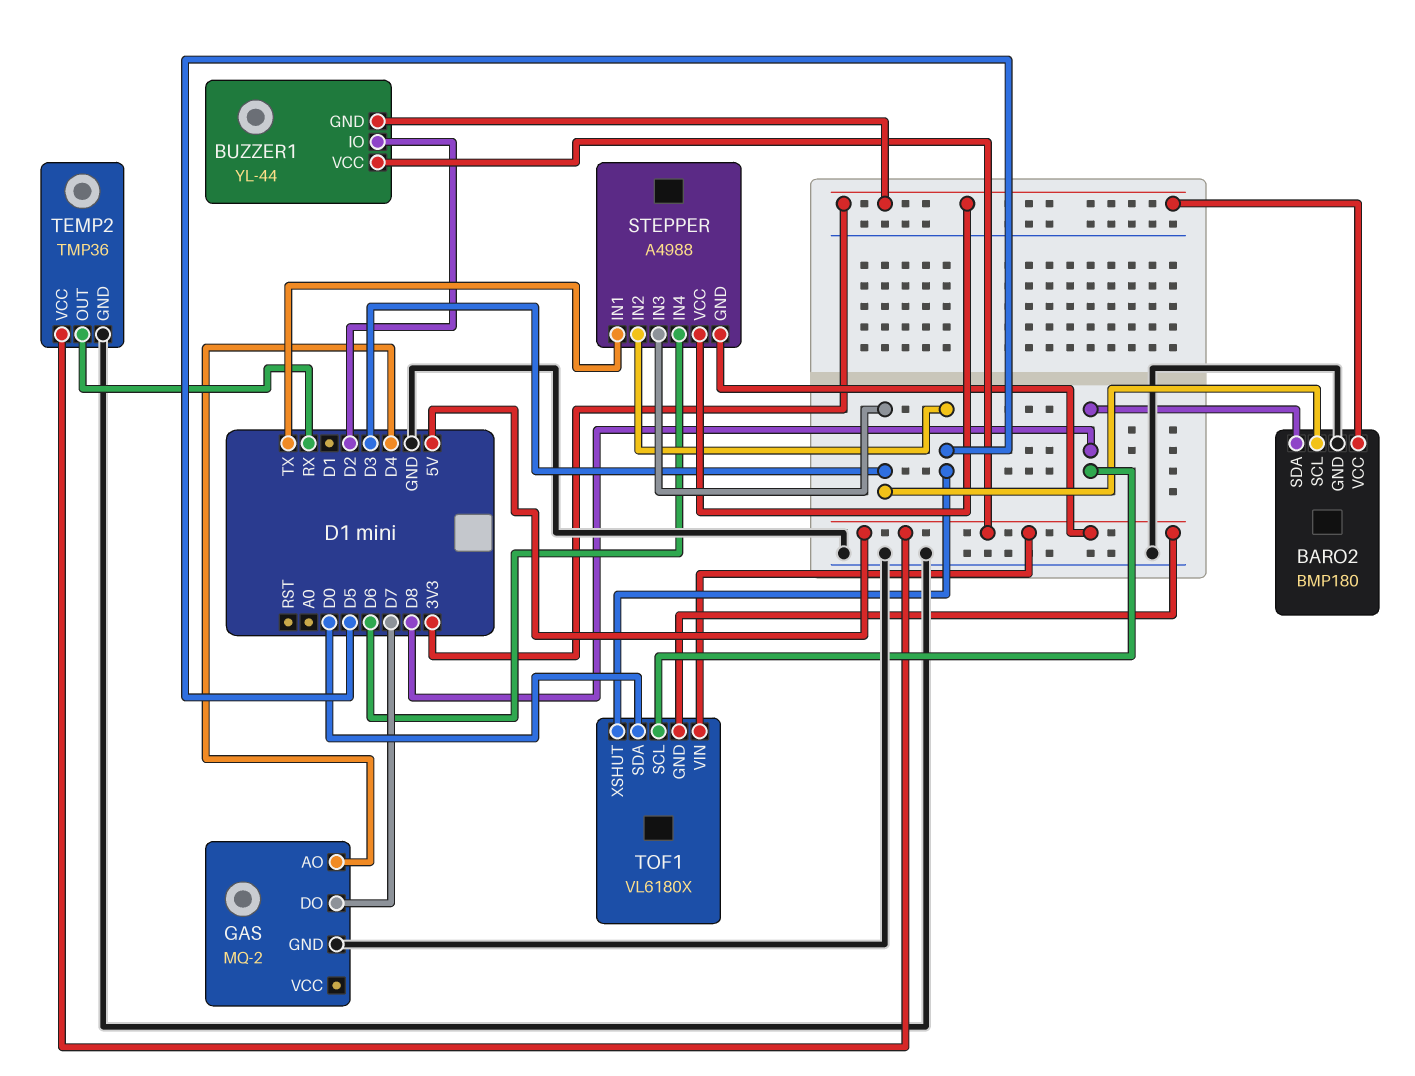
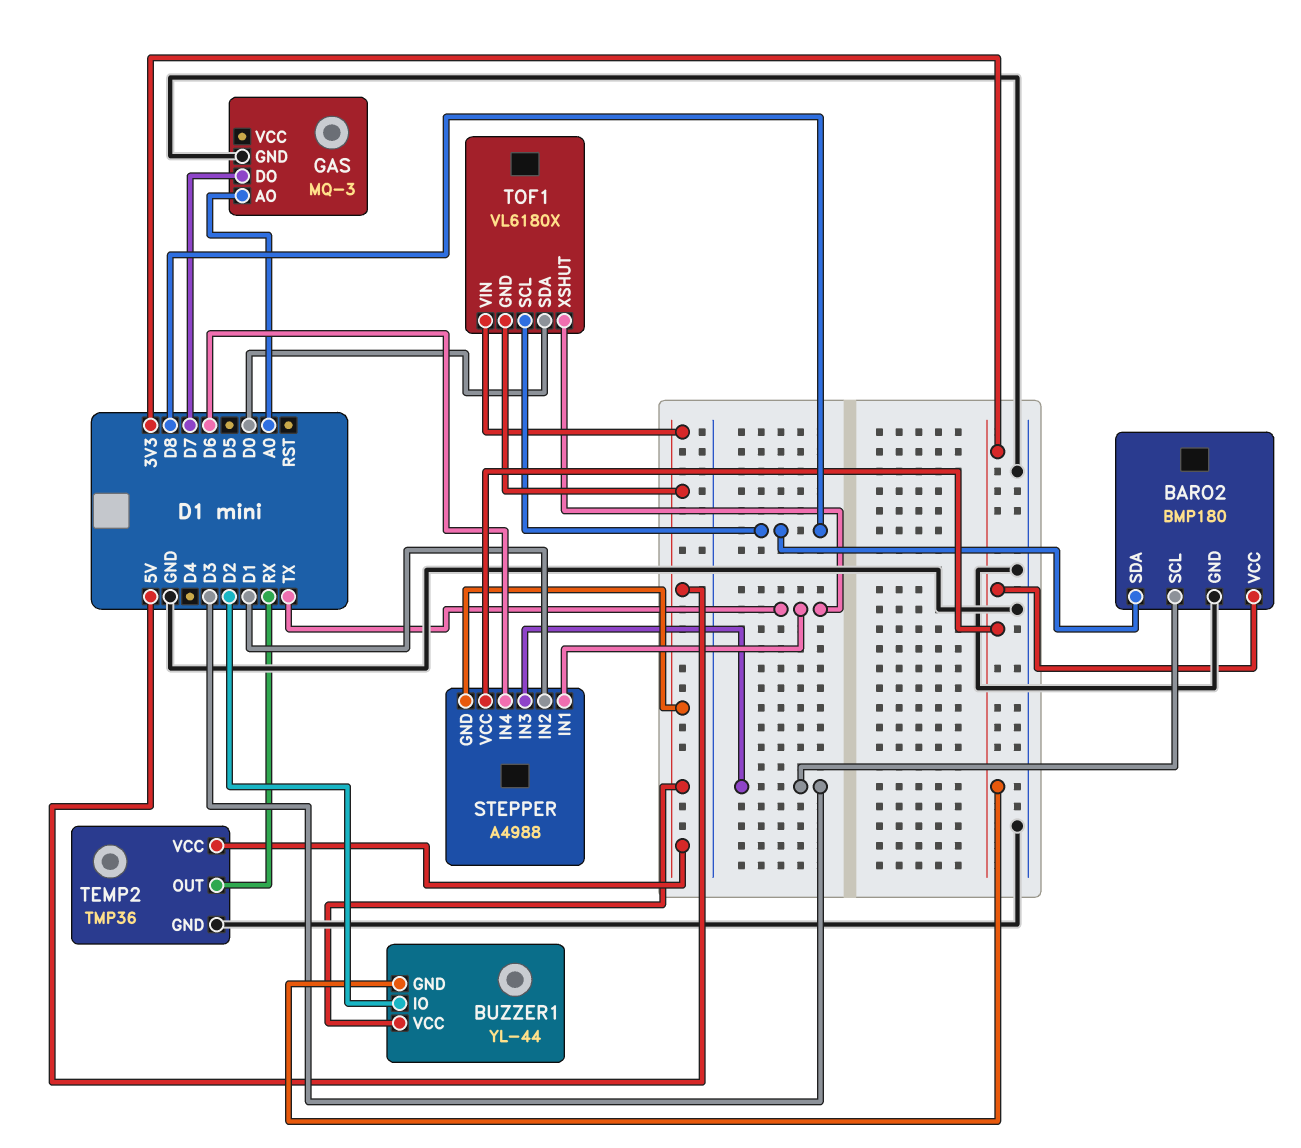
GAS: MQ-2 -> MQ-3
GAS pin AO: D4 -> A0
STEPPER pin IN2: D5 -> D1
TOF1 pin XSHUT: D5 -> TX

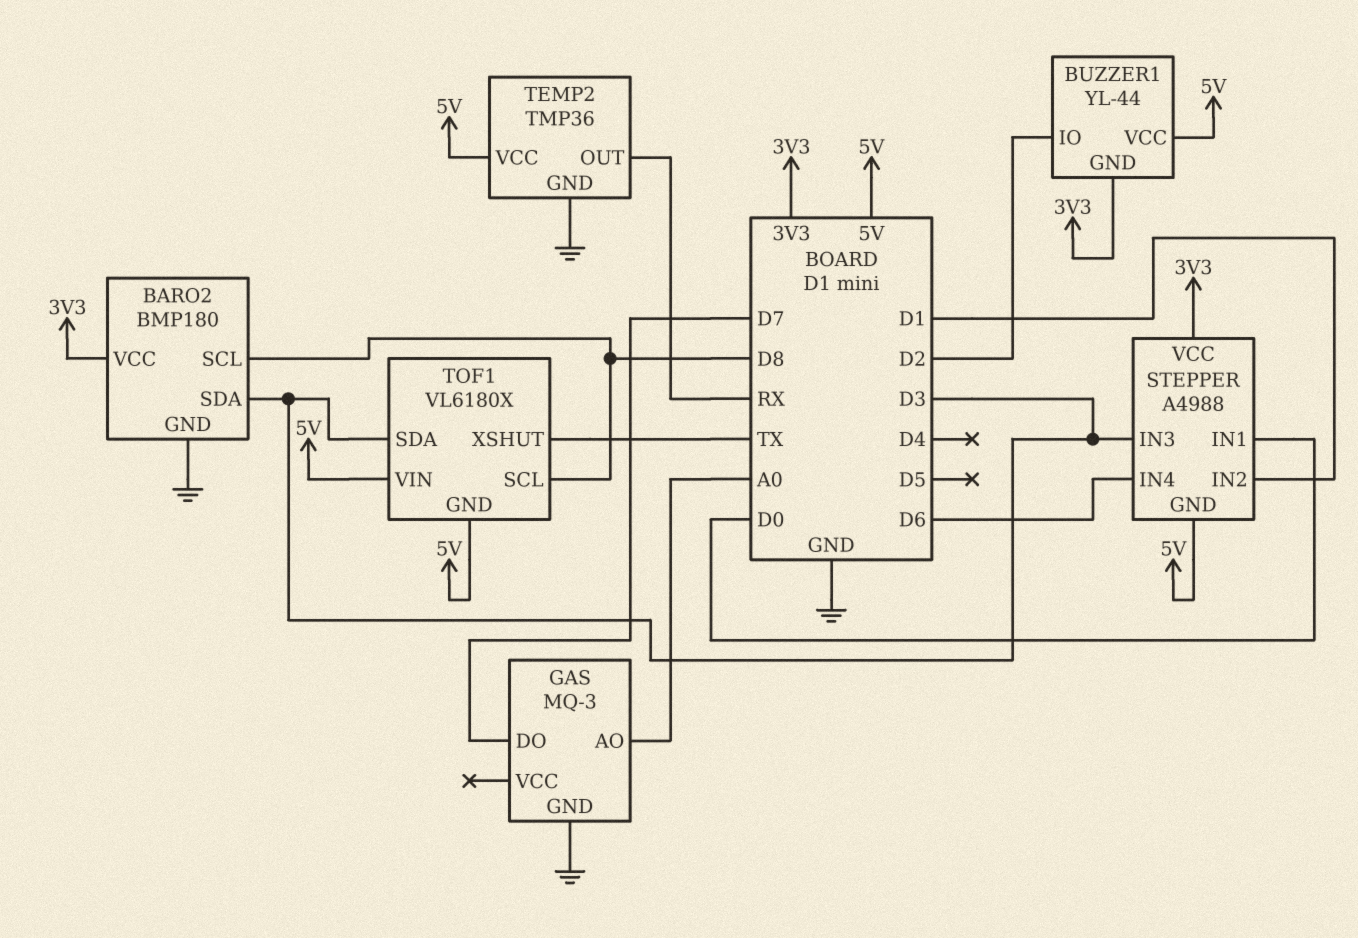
BARO2 pin SCL: D3 -> D8
BARO2 pin SDA: D8 -> D3
STEPPER pin IN1: TX -> D0
TOF1 pin SDA: D0 -> D3

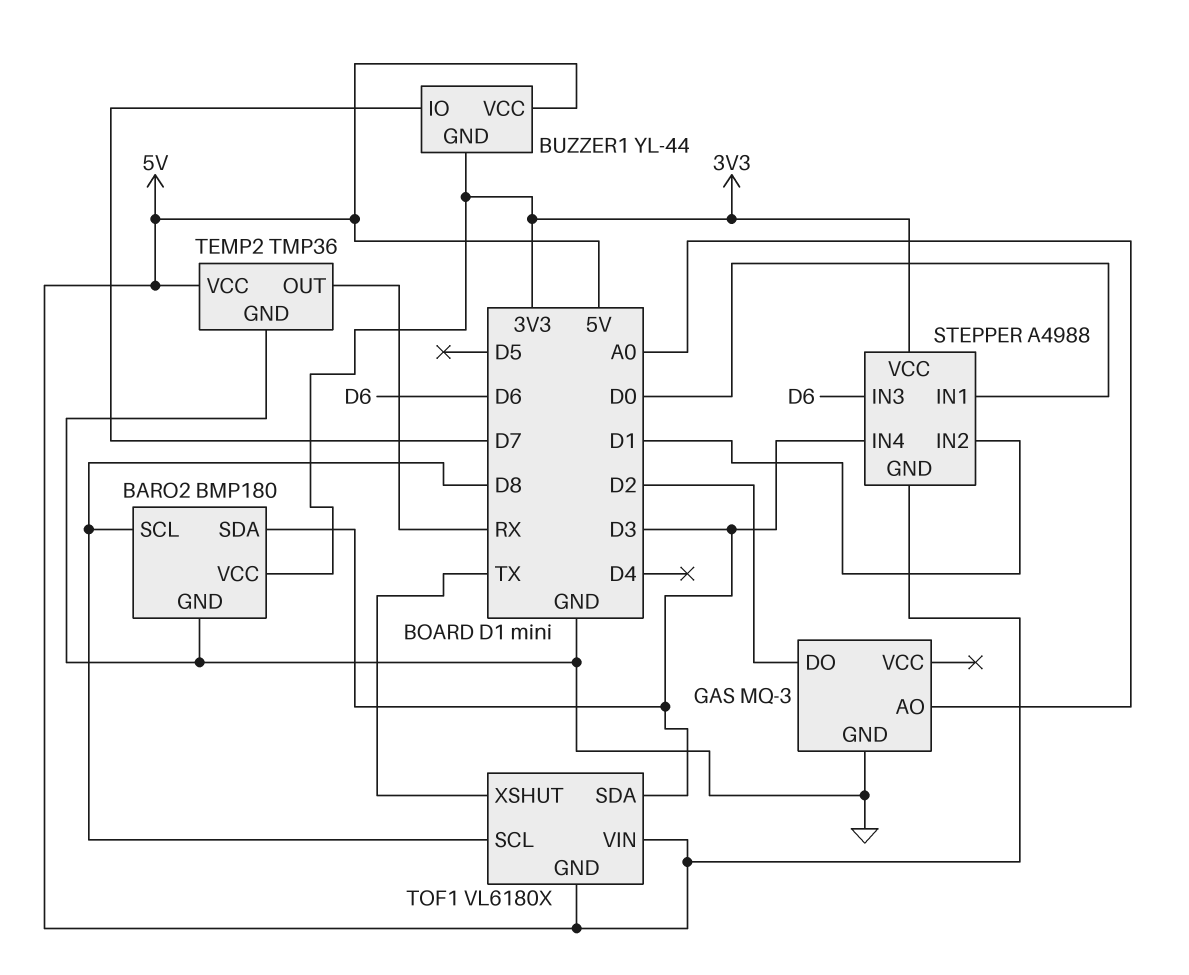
BUZZER1 pin IO: D2 -> D7
GAS pin DO: D7 -> D2
STEPPER pin IN3: D3 -> D6
STEPPER pin IN4: D6 -> D3

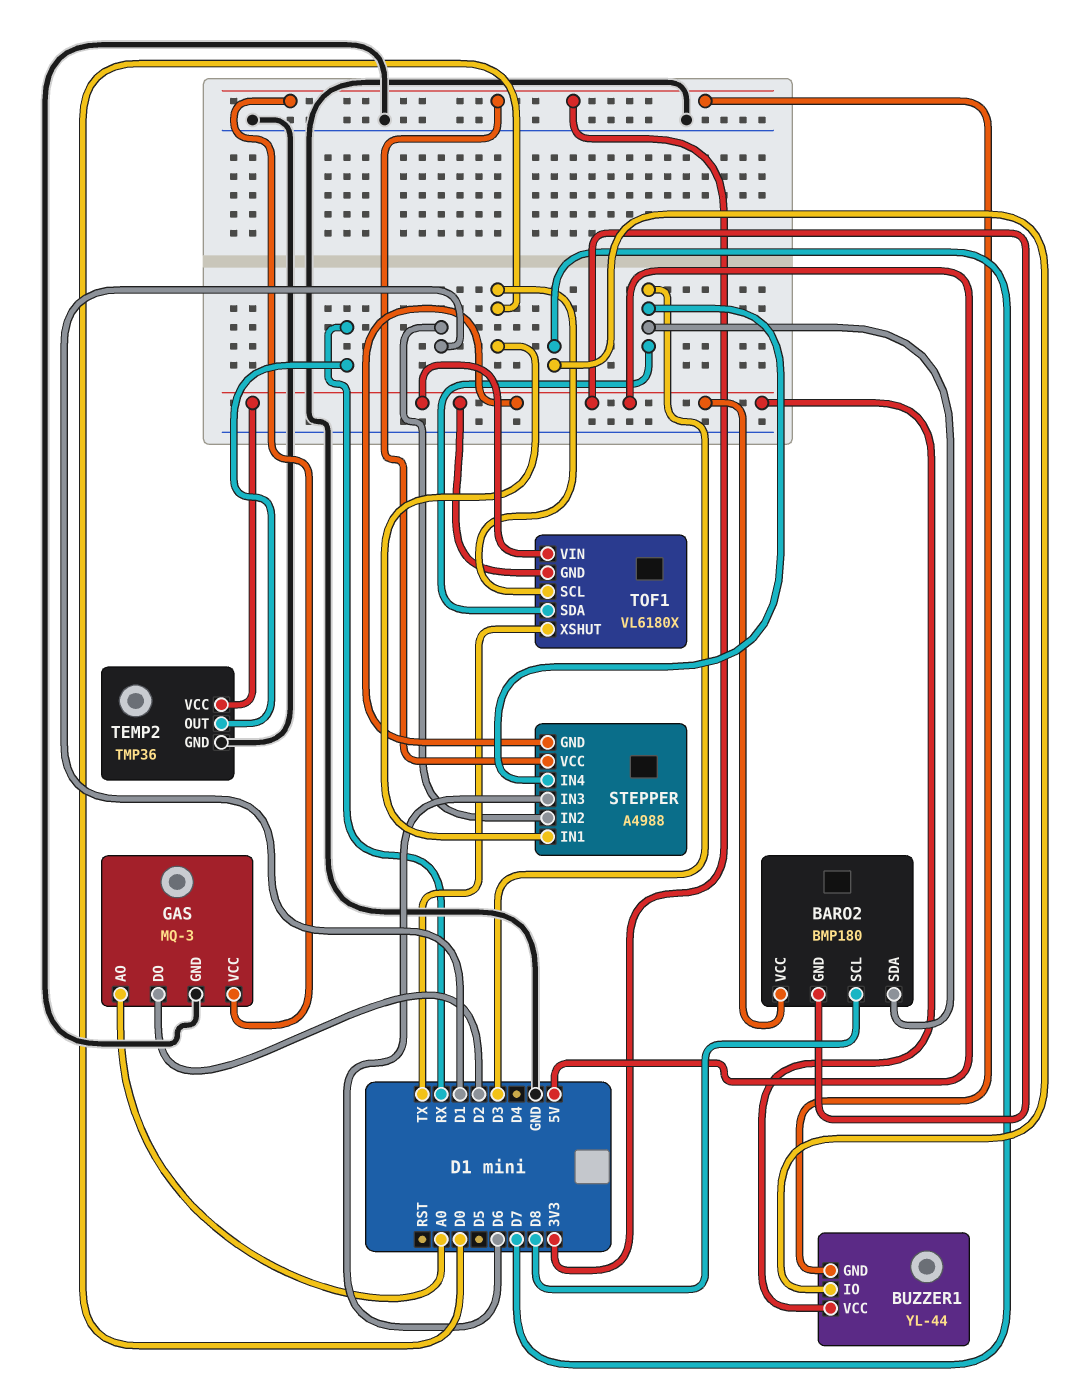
BARO2 pin GND: GND -> 5V
BARO2 pin VCC: 3V3 -> 5V
GAS pin VCC: none -> 3V3
TOF1 pin SCL: D8 -> D0

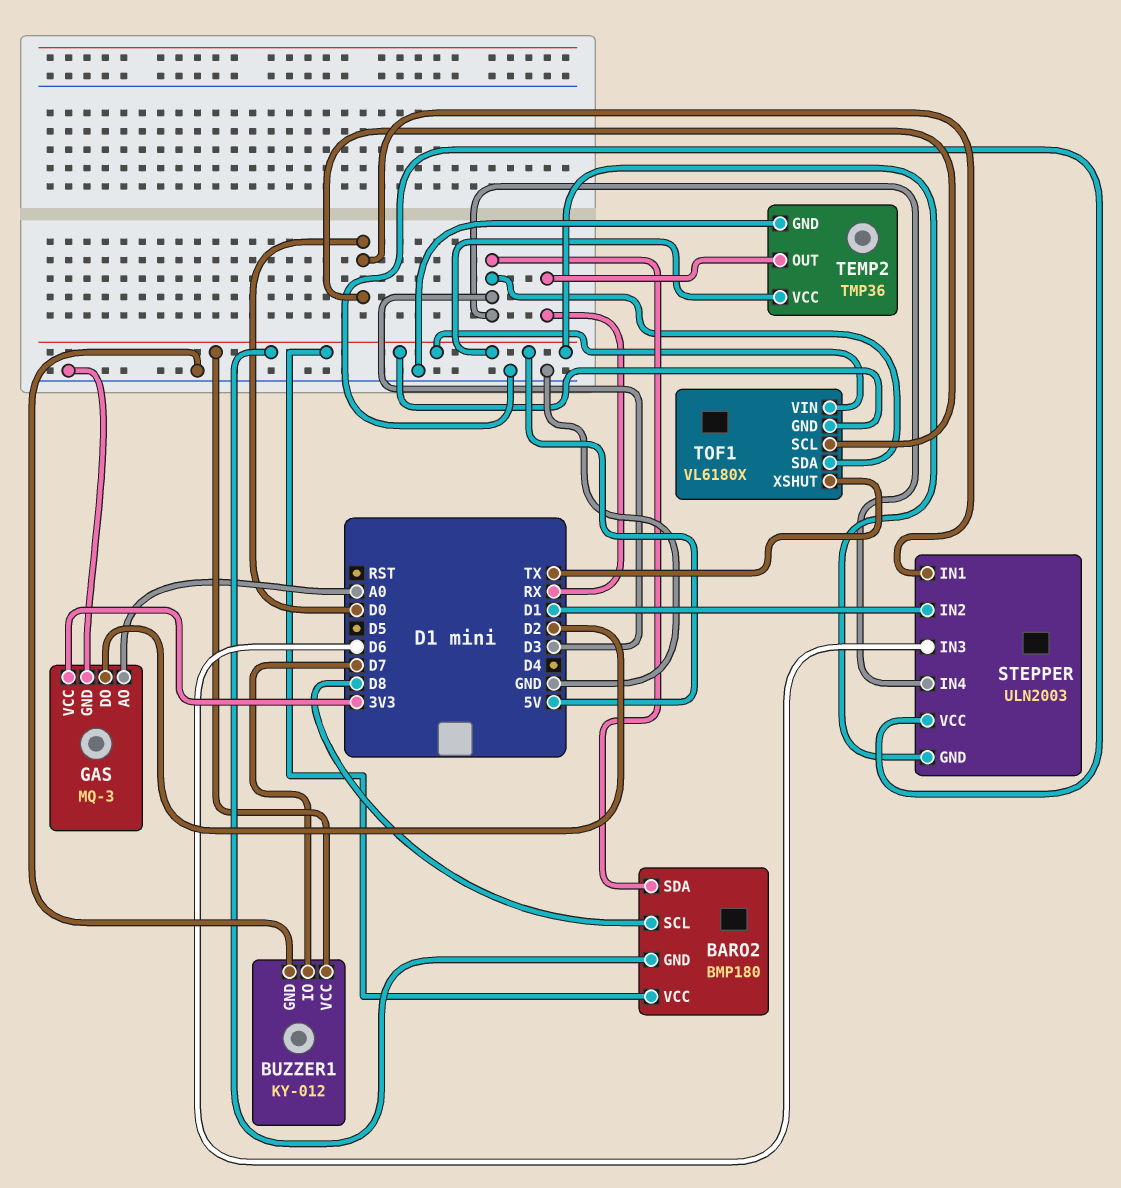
BUZZER1: YL-44 -> KY-012
BUZZER1 pin GND: 3V3 -> GND
STEPPER: A4988 -> ULN2003
STEPPER pin VCC: 3V3 -> GND

